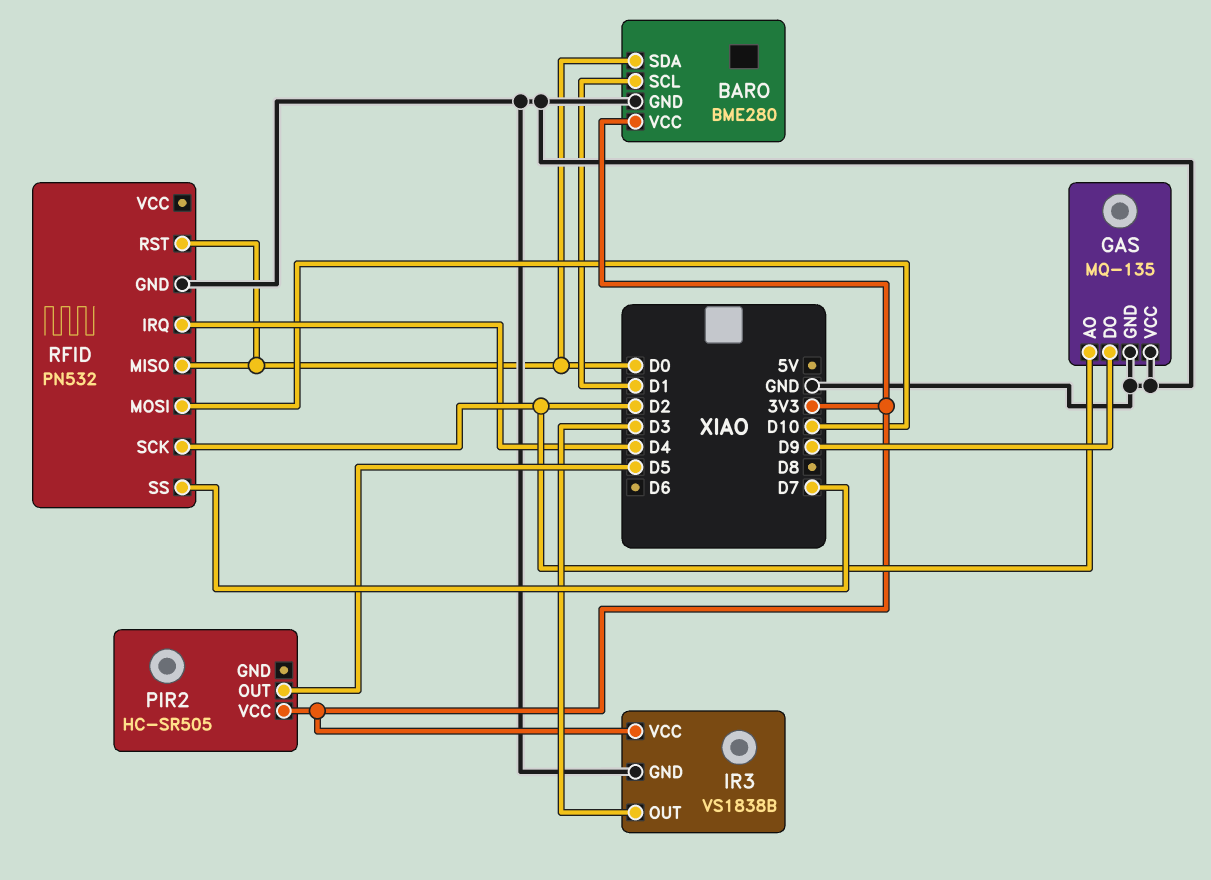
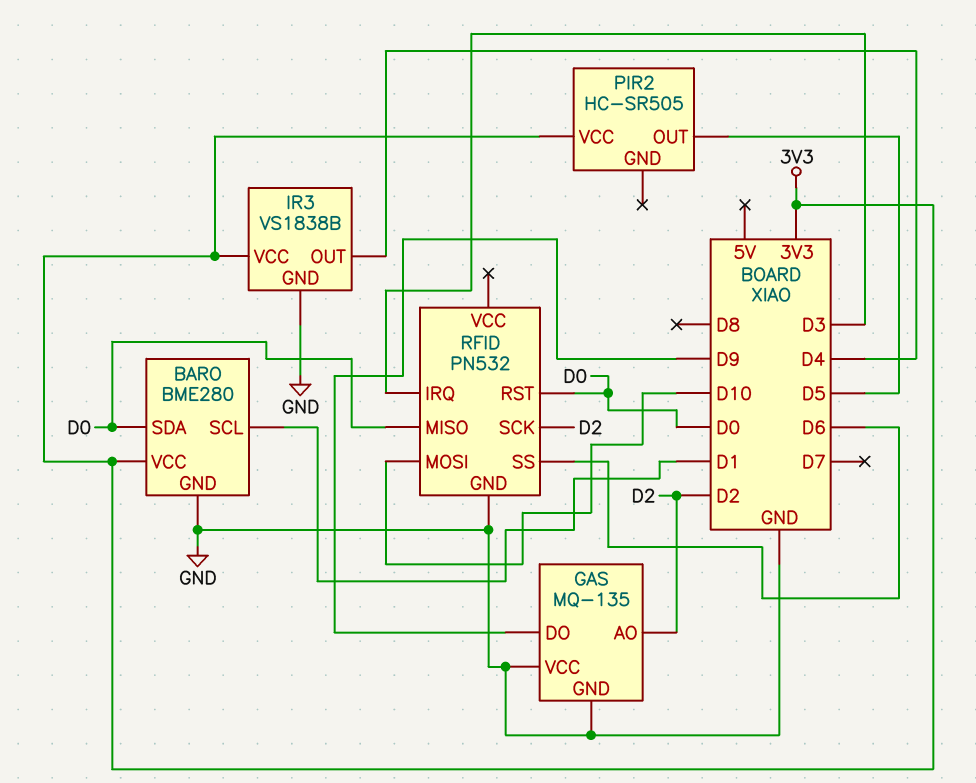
IR3 pin OUT: D3 -> D4
RFID pin IRQ: D4 -> D3
RFID pin SS: D7 -> D6

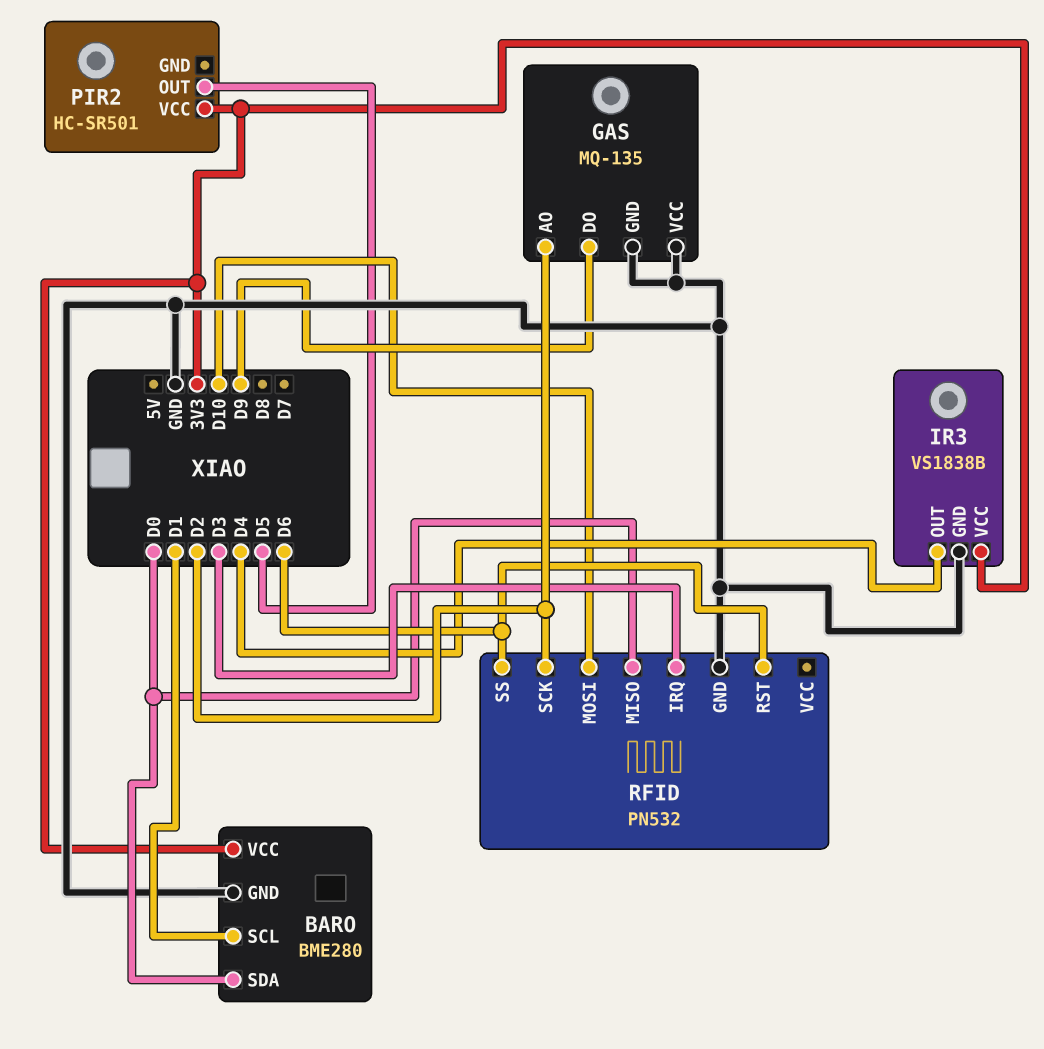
PIR2: HC-SR505 -> HC-SR501
RFID pin RST: D0 -> D6

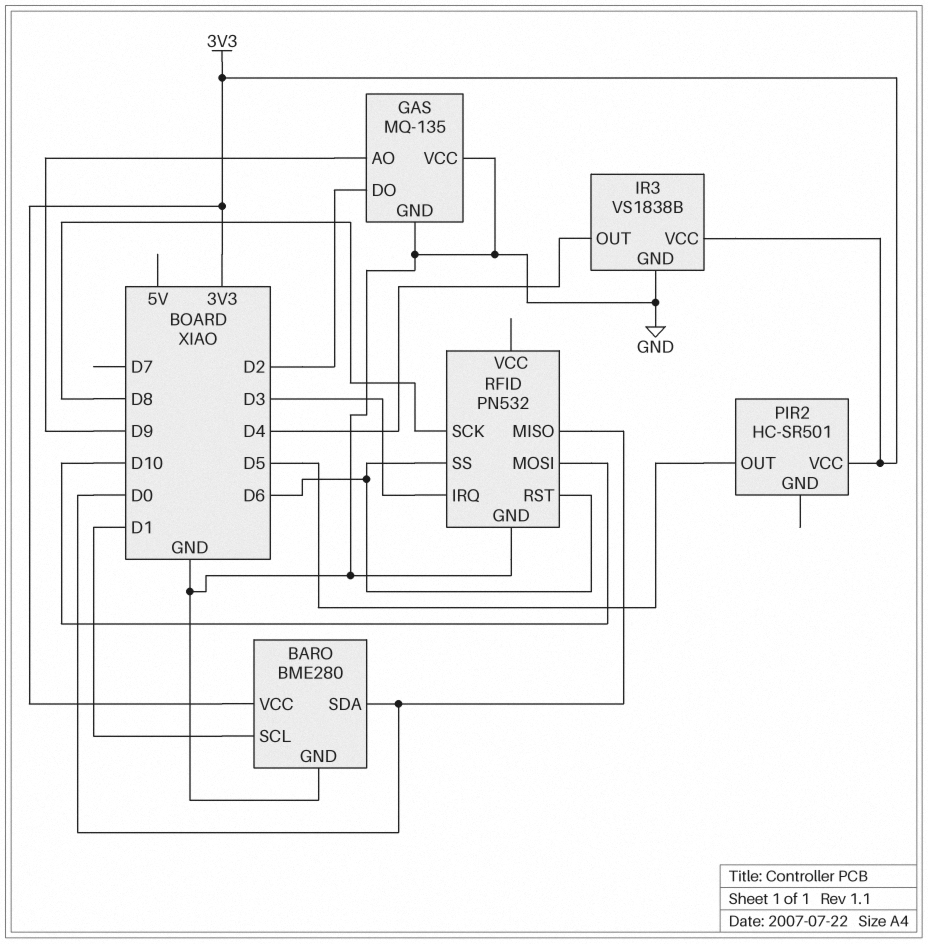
GAS pin AO: D2 -> D9
GAS pin DO: D9 -> D2
RFID pin SCK: D2 -> D8

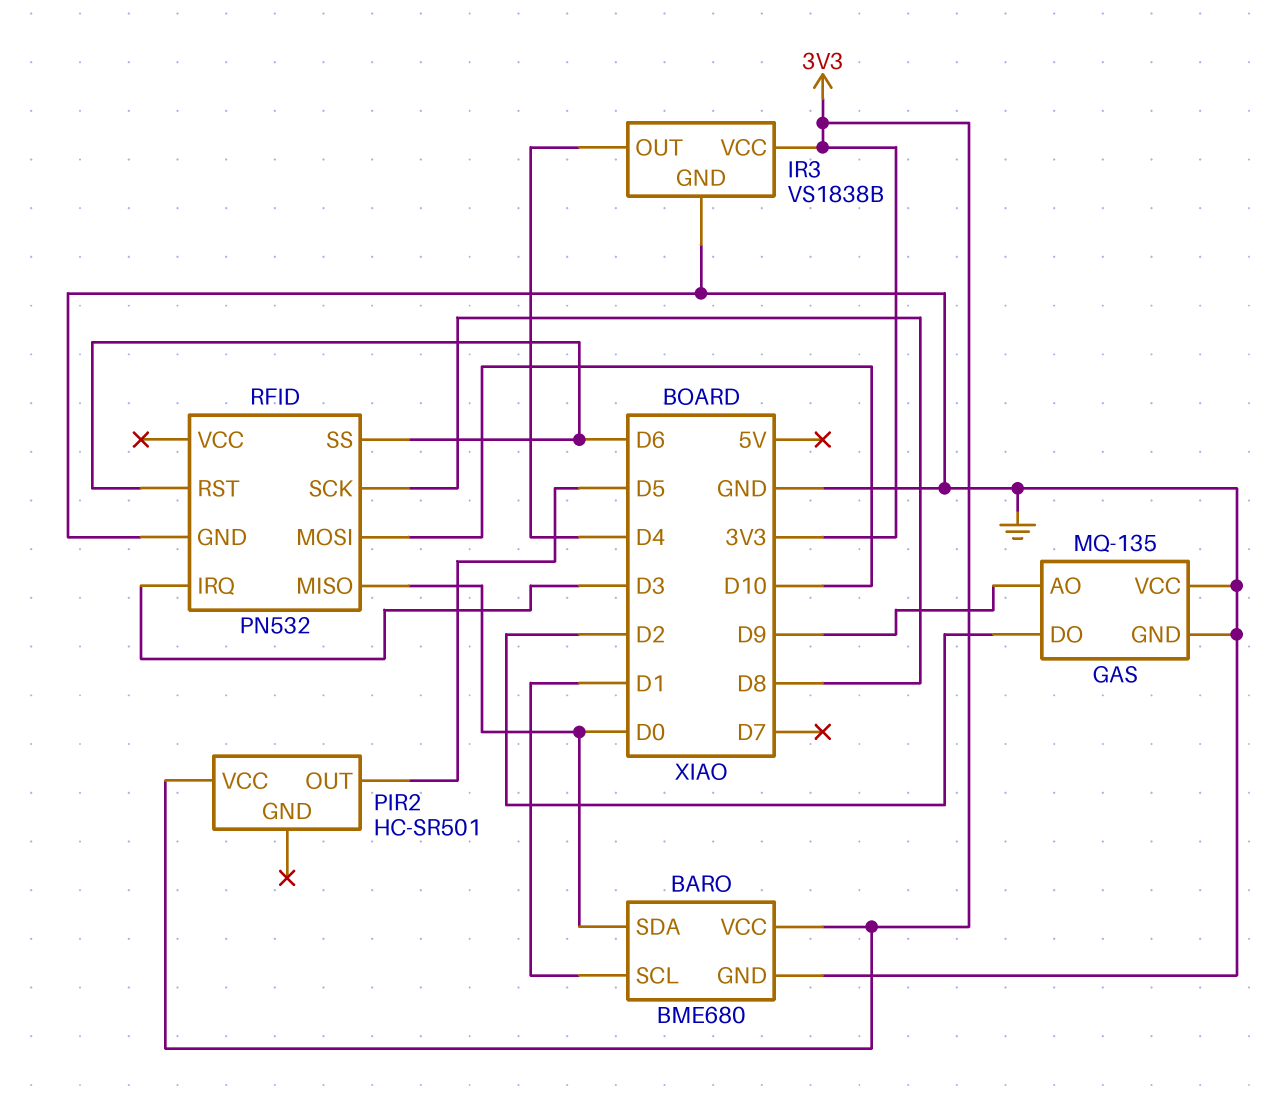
BARO: BME280 -> BME680

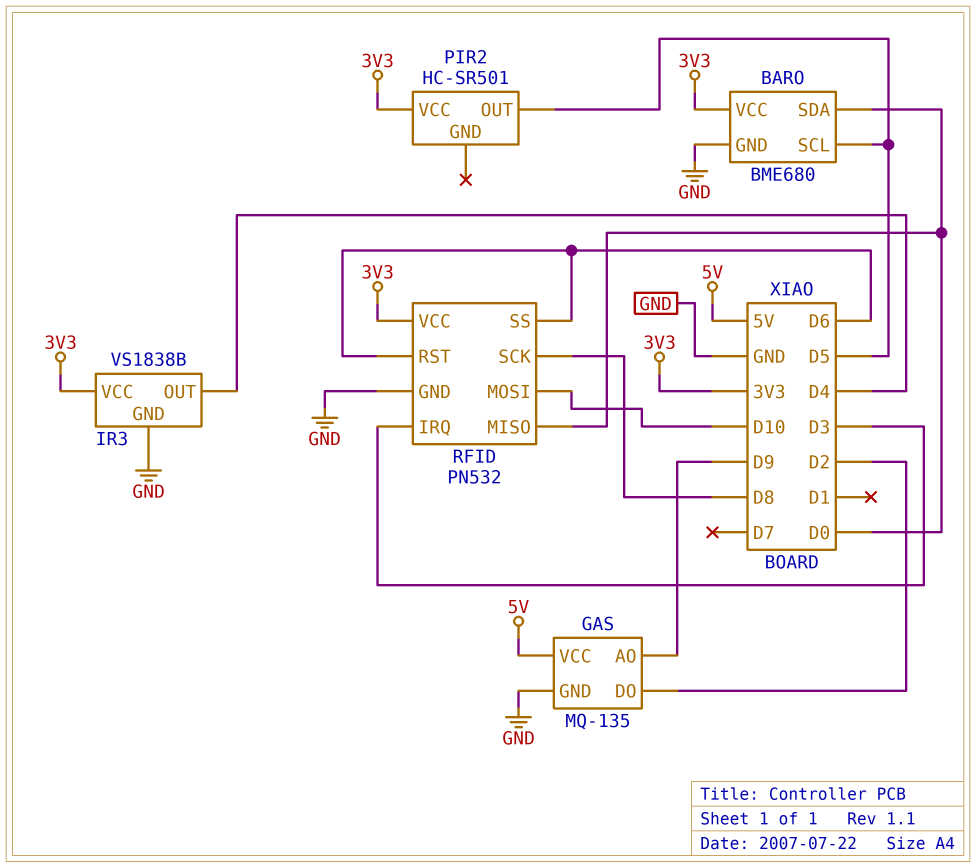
BARO pin SCL: D1 -> D5
GAS pin VCC: GND -> 5V
RFID pin VCC: none -> 3V3

